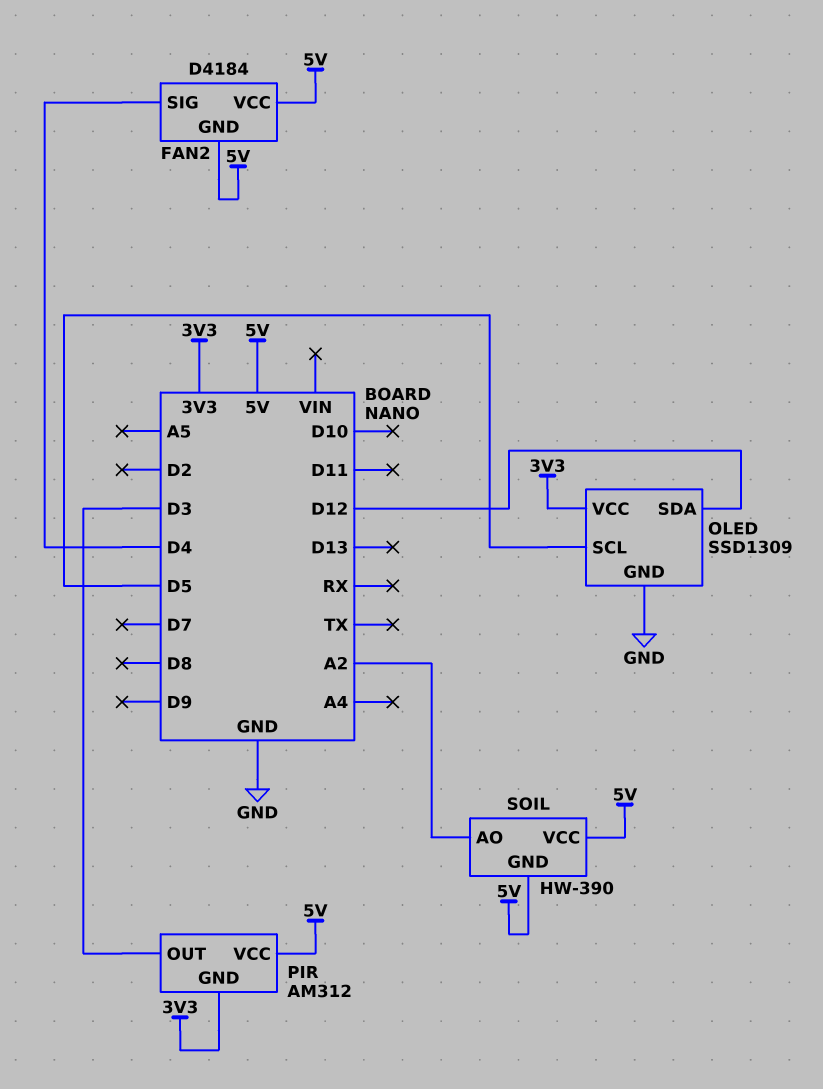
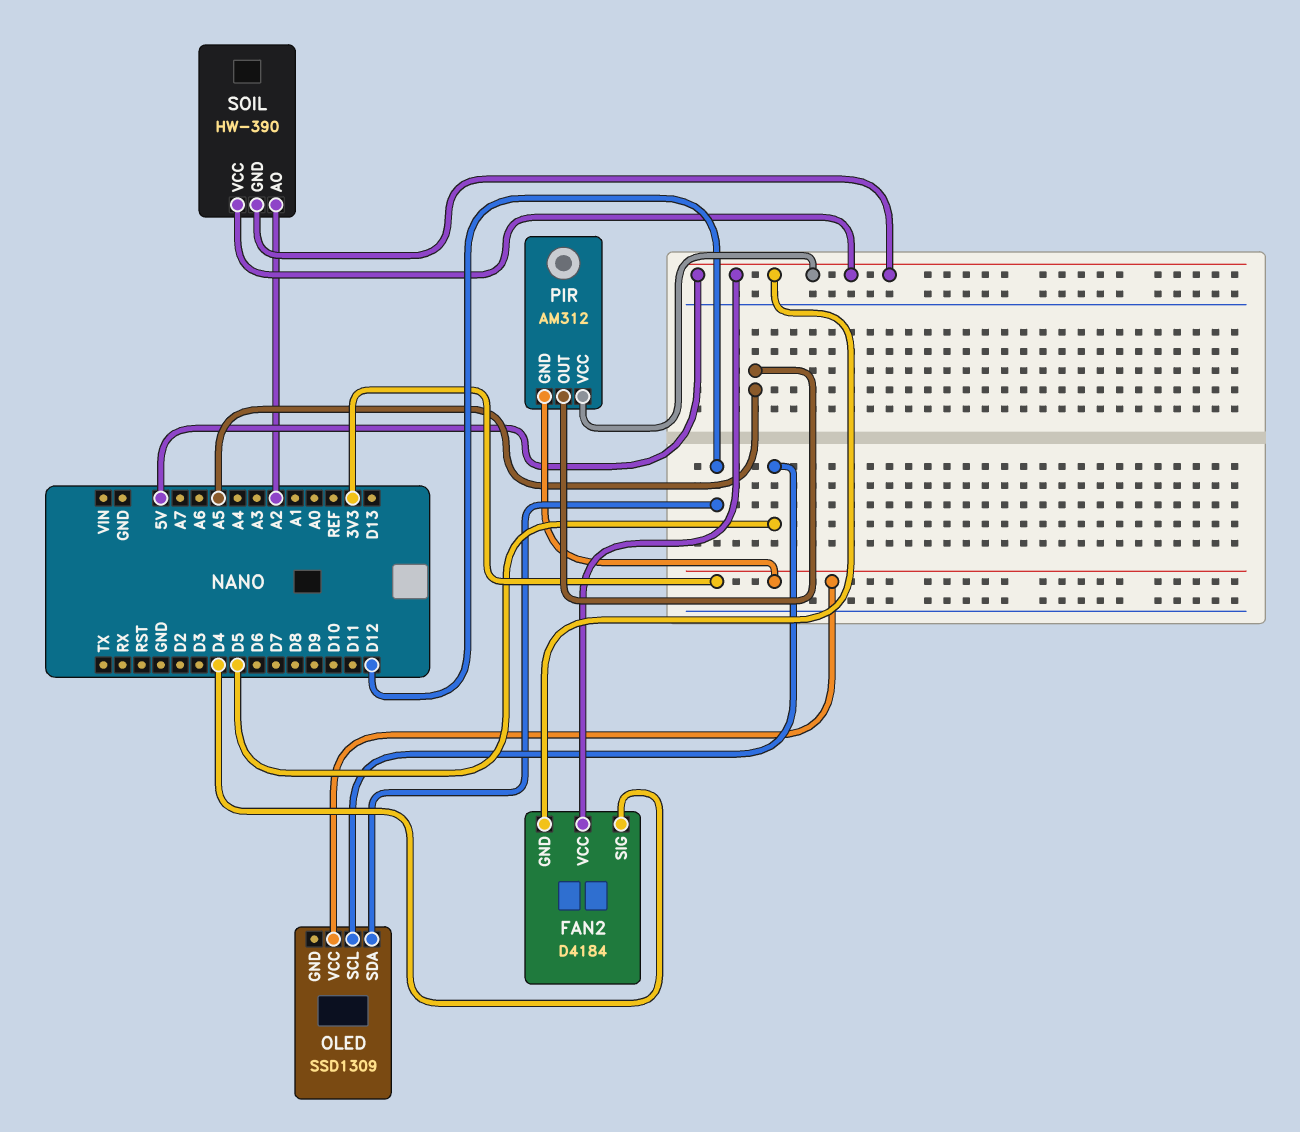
OLED pin GND: GND -> none
PIR pin OUT: D3 -> A5

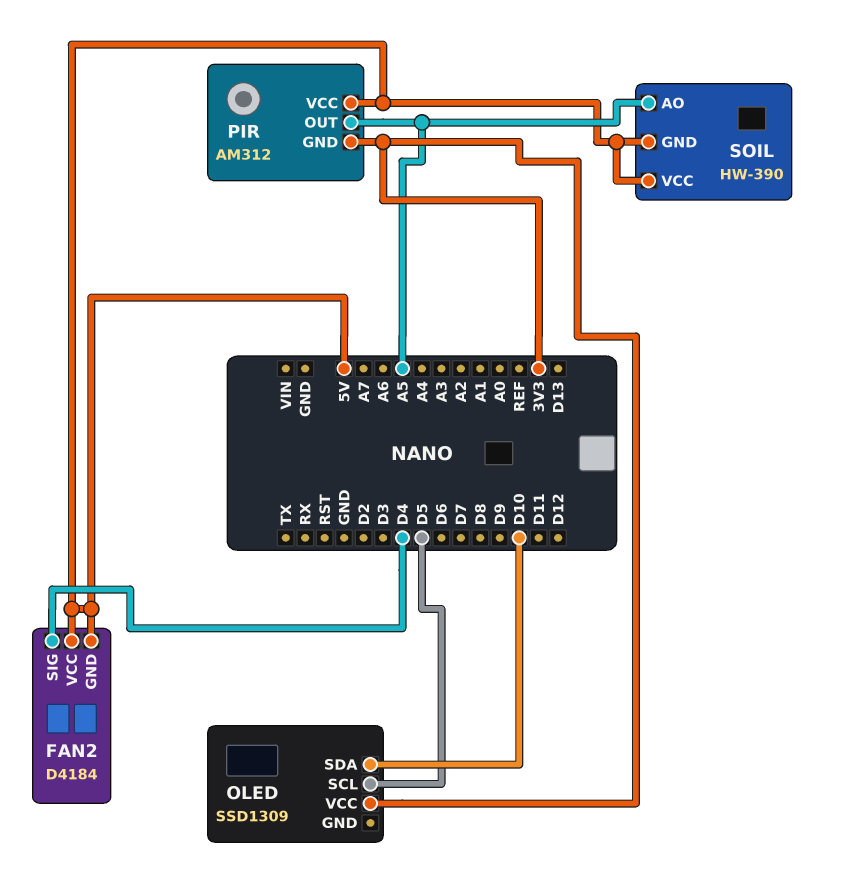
OLED pin SDA: D12 -> D10
SOIL pin AO: A2 -> A5

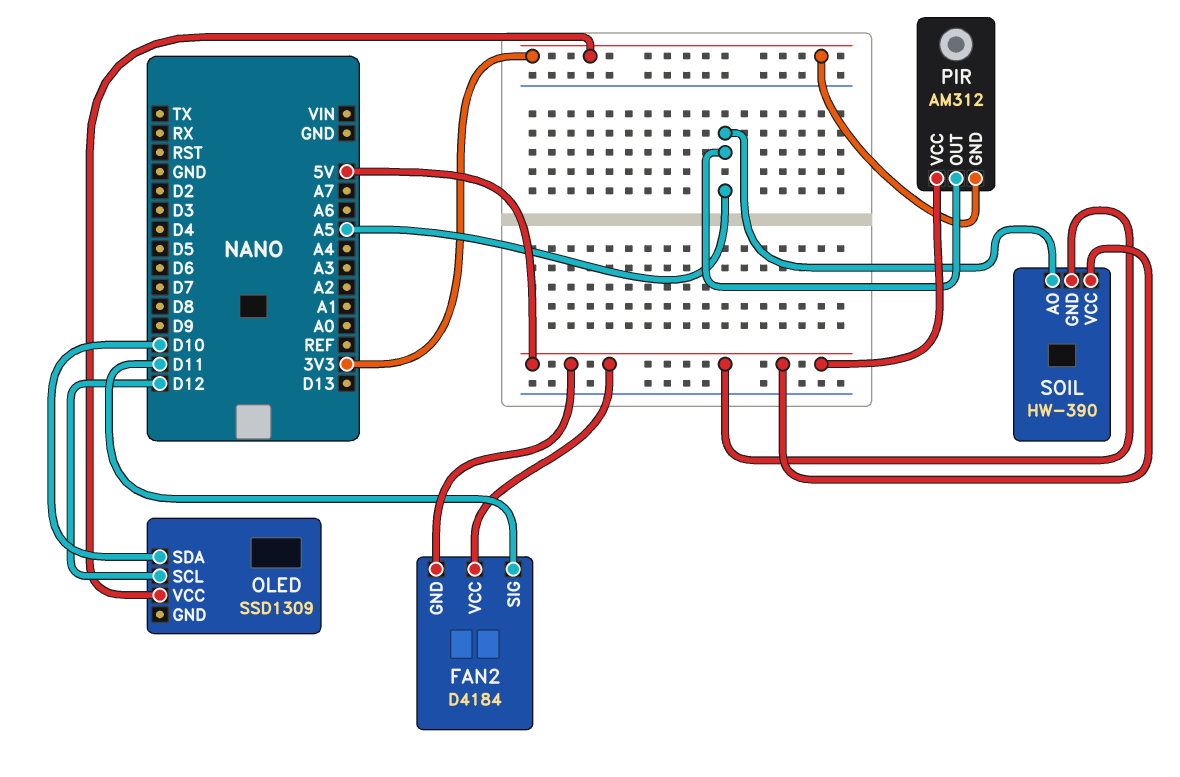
FAN2 pin SIG: D4 -> D11
OLED pin SCL: D5 -> D12

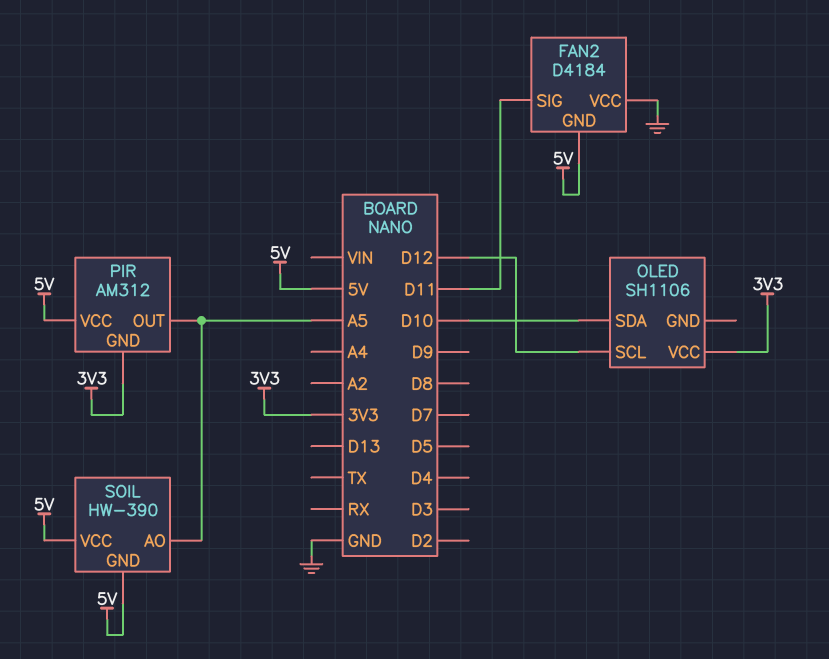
FAN2 pin VCC: 5V -> GND
OLED: SSD1309 -> SH1106

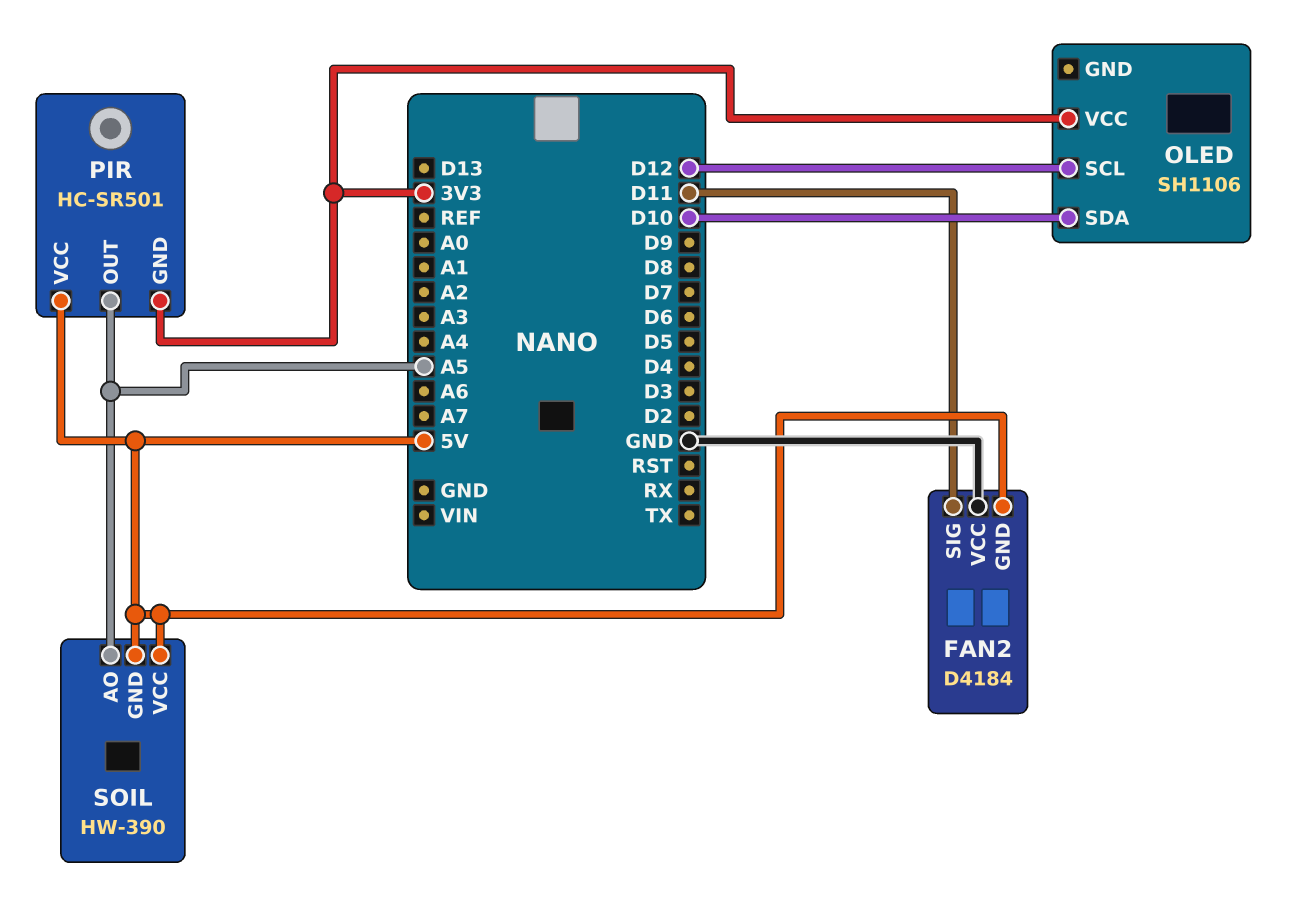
PIR: AM312 -> HC-SR501

